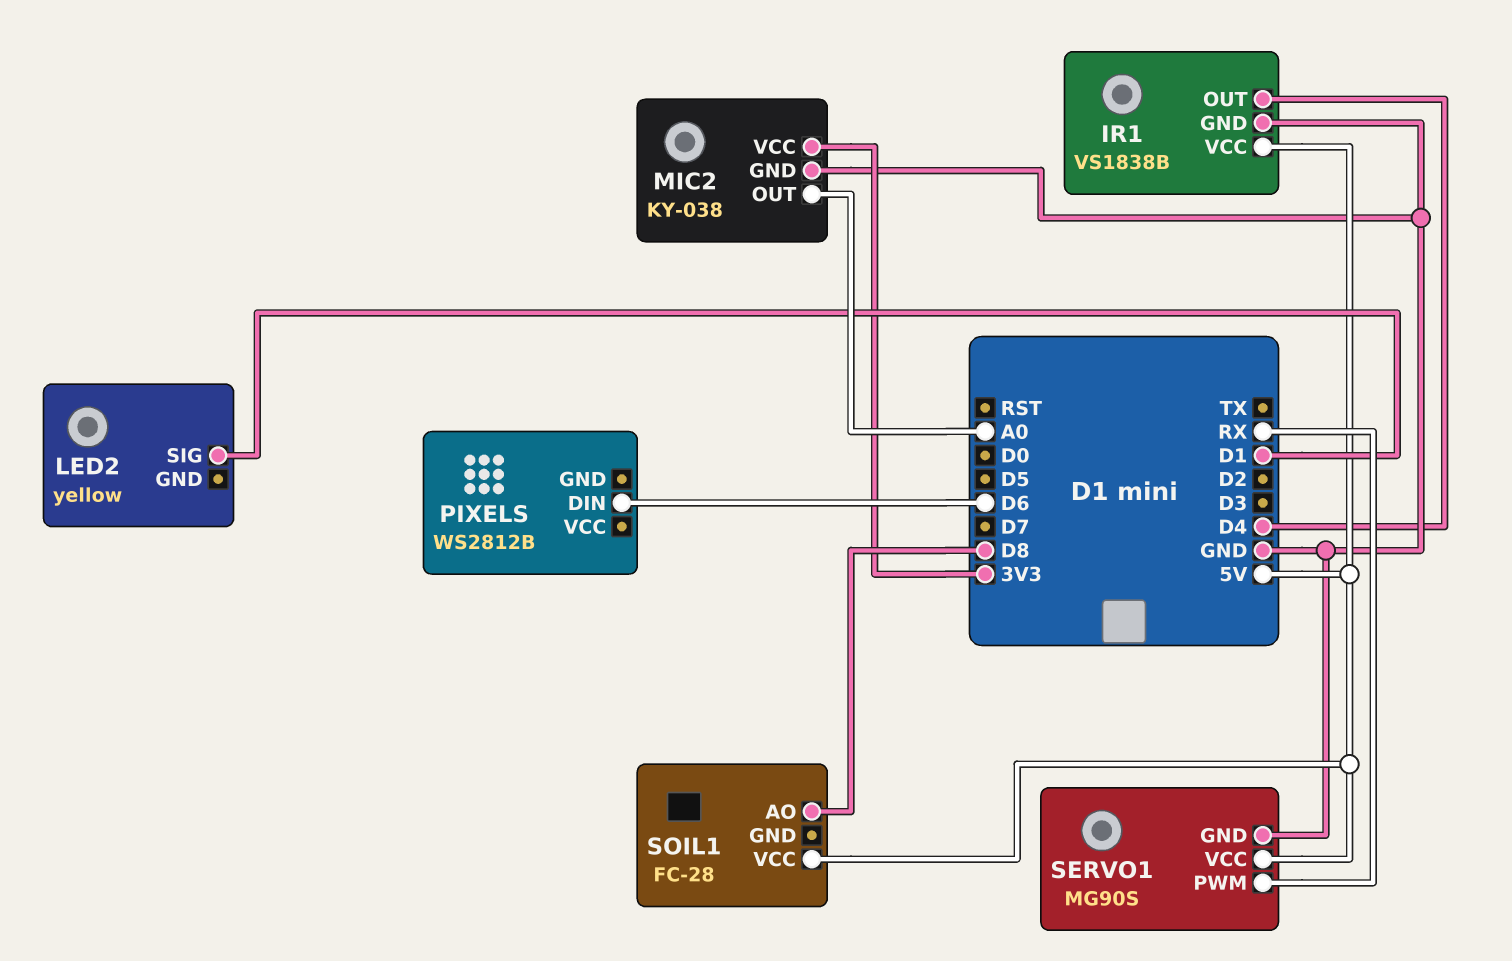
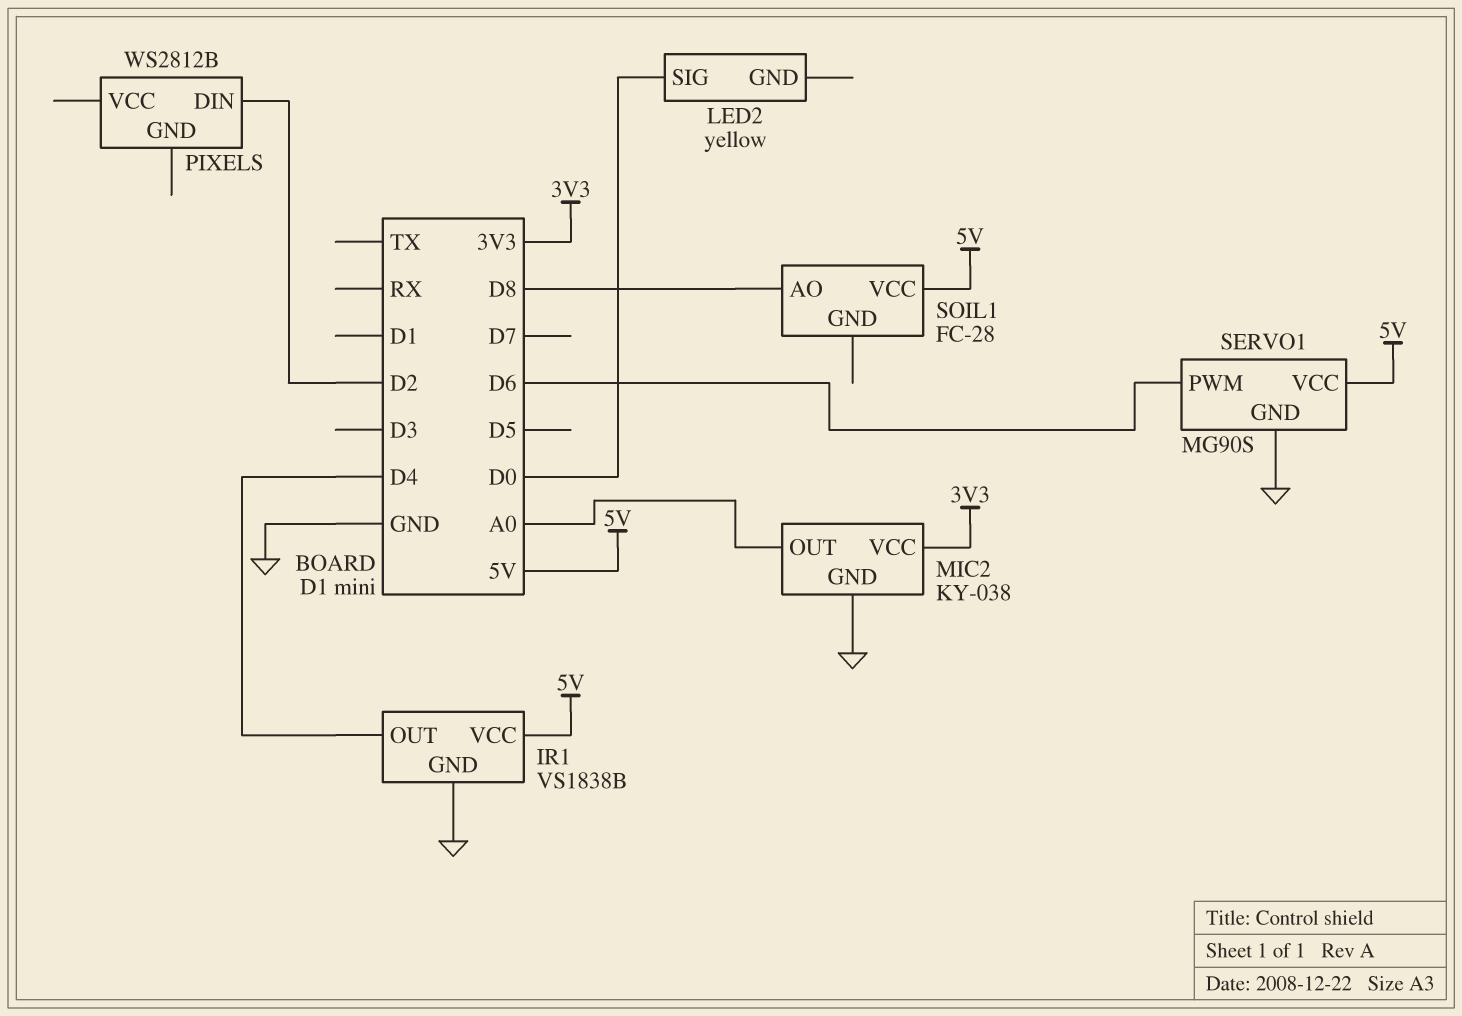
LED2 pin SIG: D1 -> D0
PIXELS pin DIN: D6 -> D2
SERVO1 pin PWM: RX -> D6

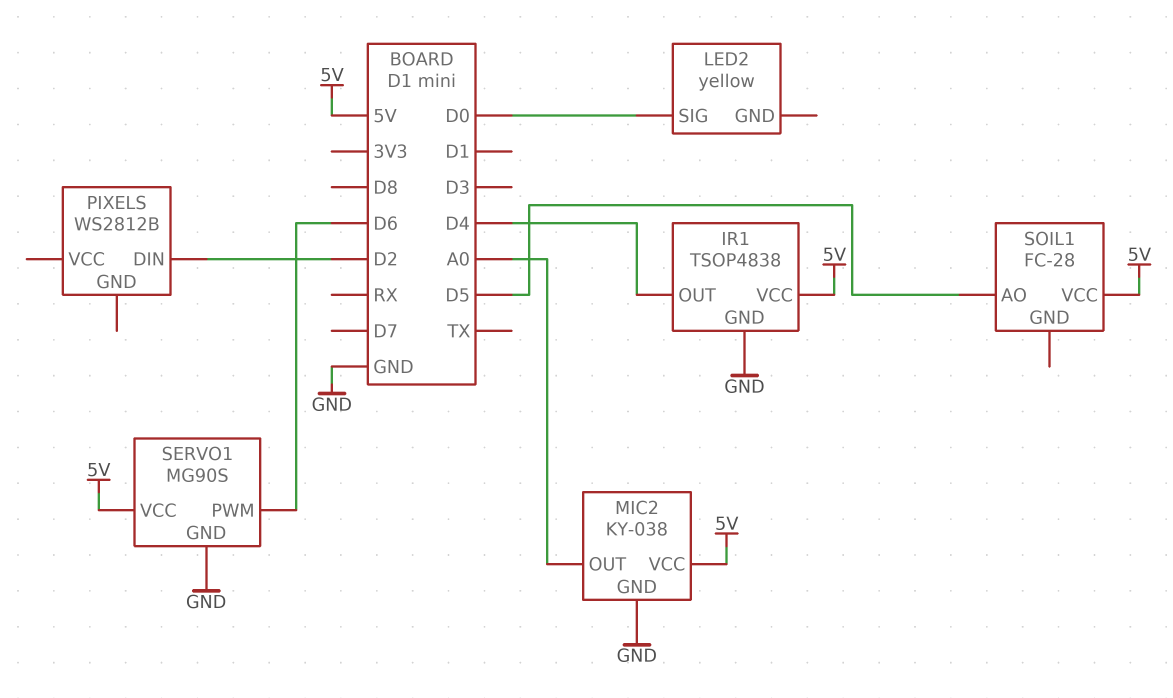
IR1: VS1838B -> TSOP4838
MIC2 pin VCC: 3V3 -> 5V
SOIL1 pin AO: D8 -> D5

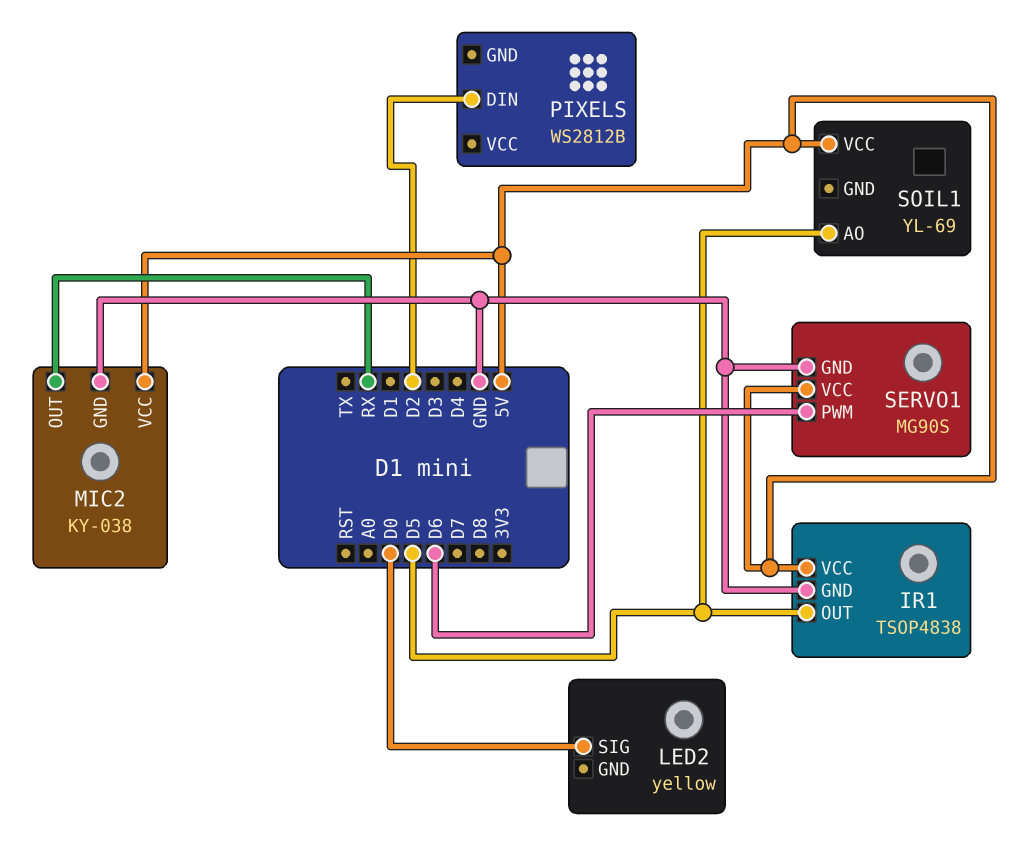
IR1 pin OUT: D4 -> D5
MIC2 pin OUT: A0 -> RX
SOIL1: FC-28 -> YL-69

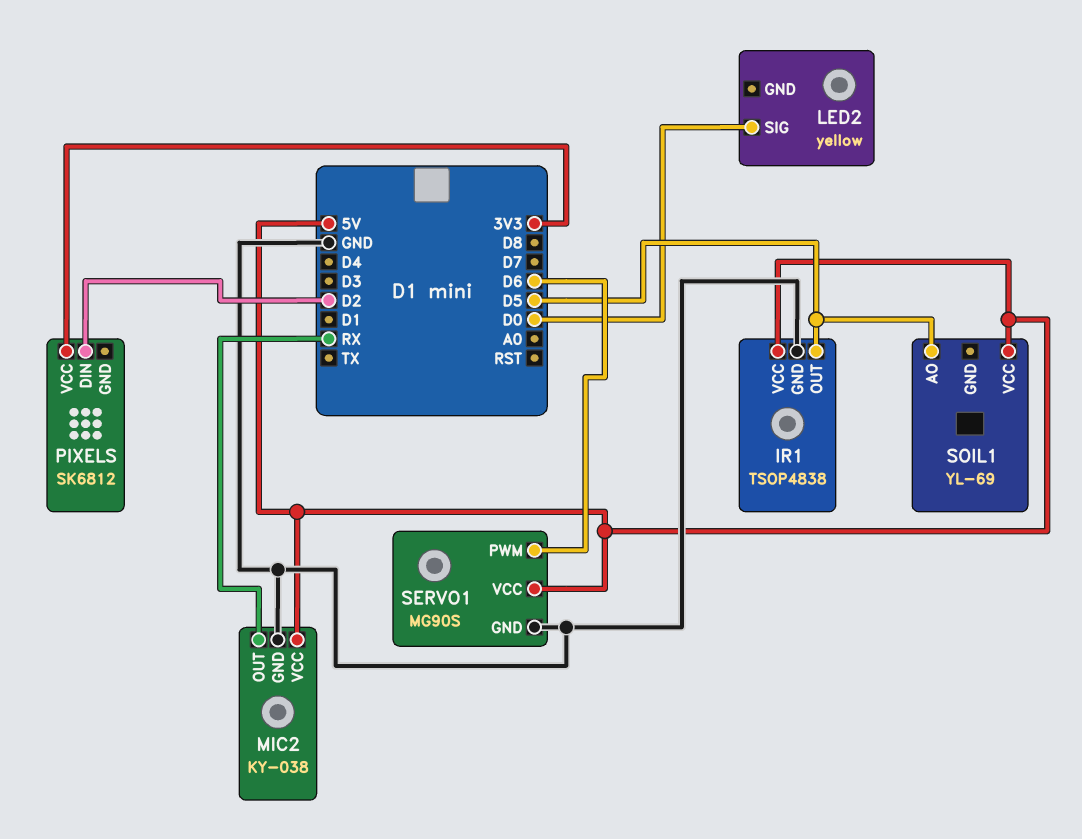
PIXELS: WS2812B -> SK6812
PIXELS pin VCC: none -> 3V3

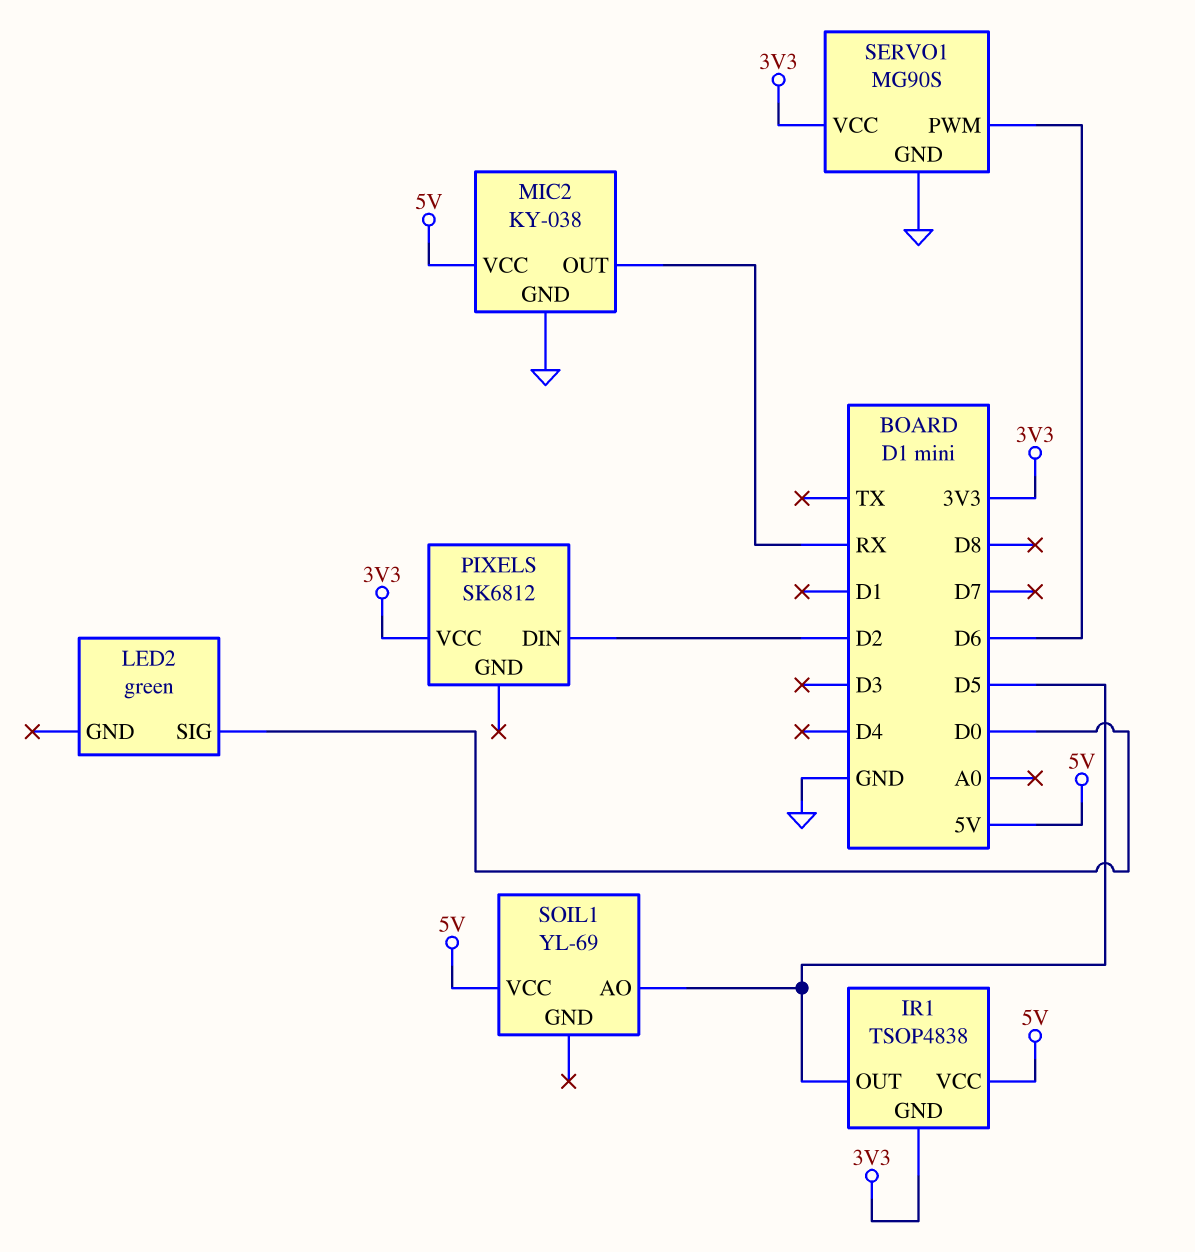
IR1 pin GND: GND -> 3V3
LED2: yellow -> green
SERVO1 pin VCC: 5V -> 3V3

